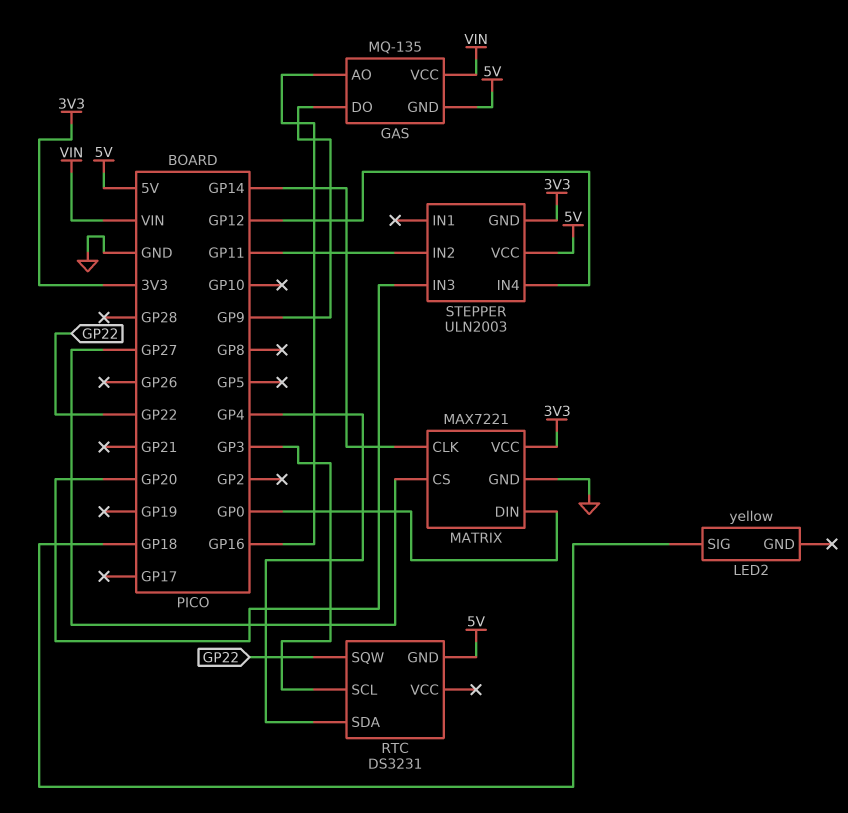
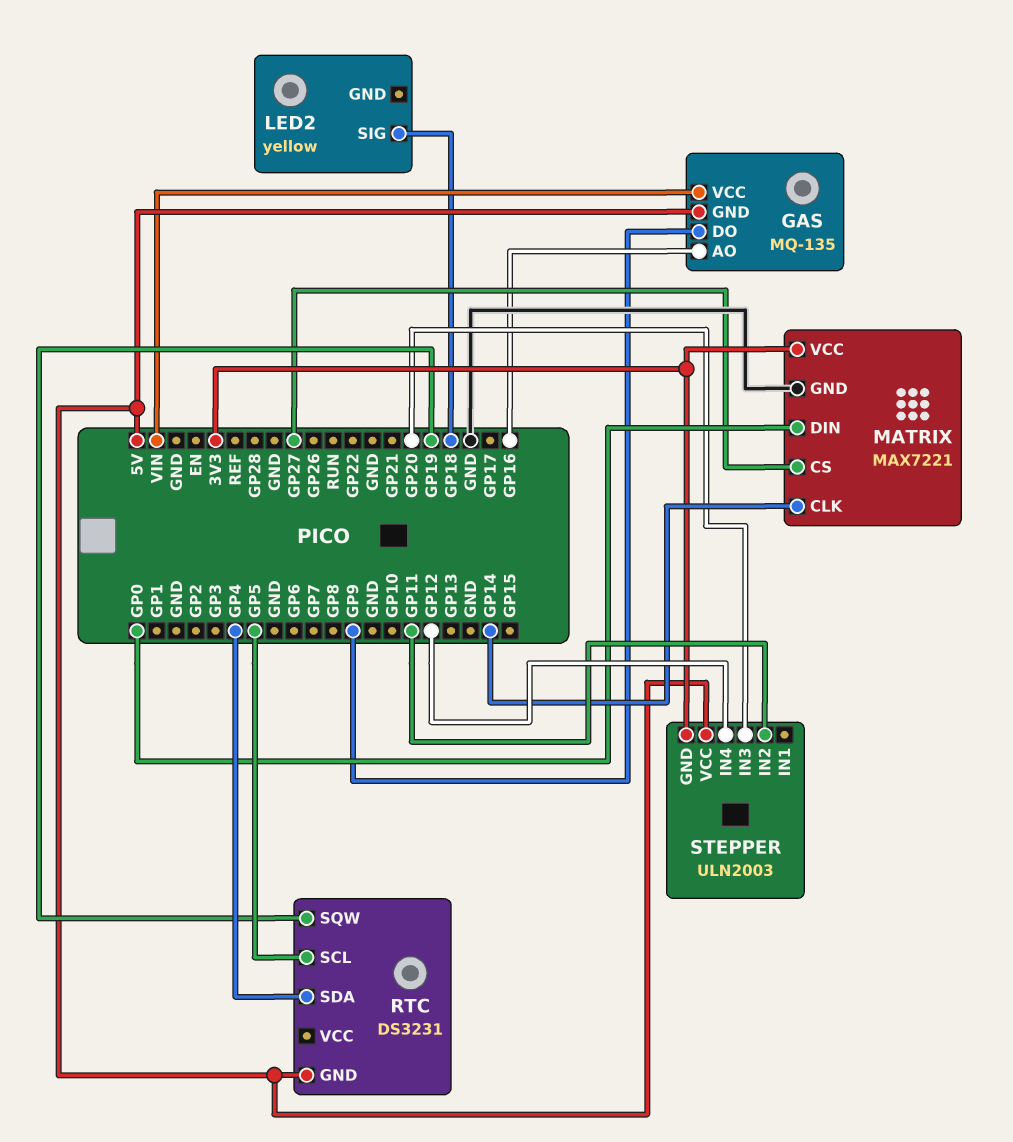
RTC pin SCL: GP3 -> GP5
RTC pin SQW: GP22 -> GP19

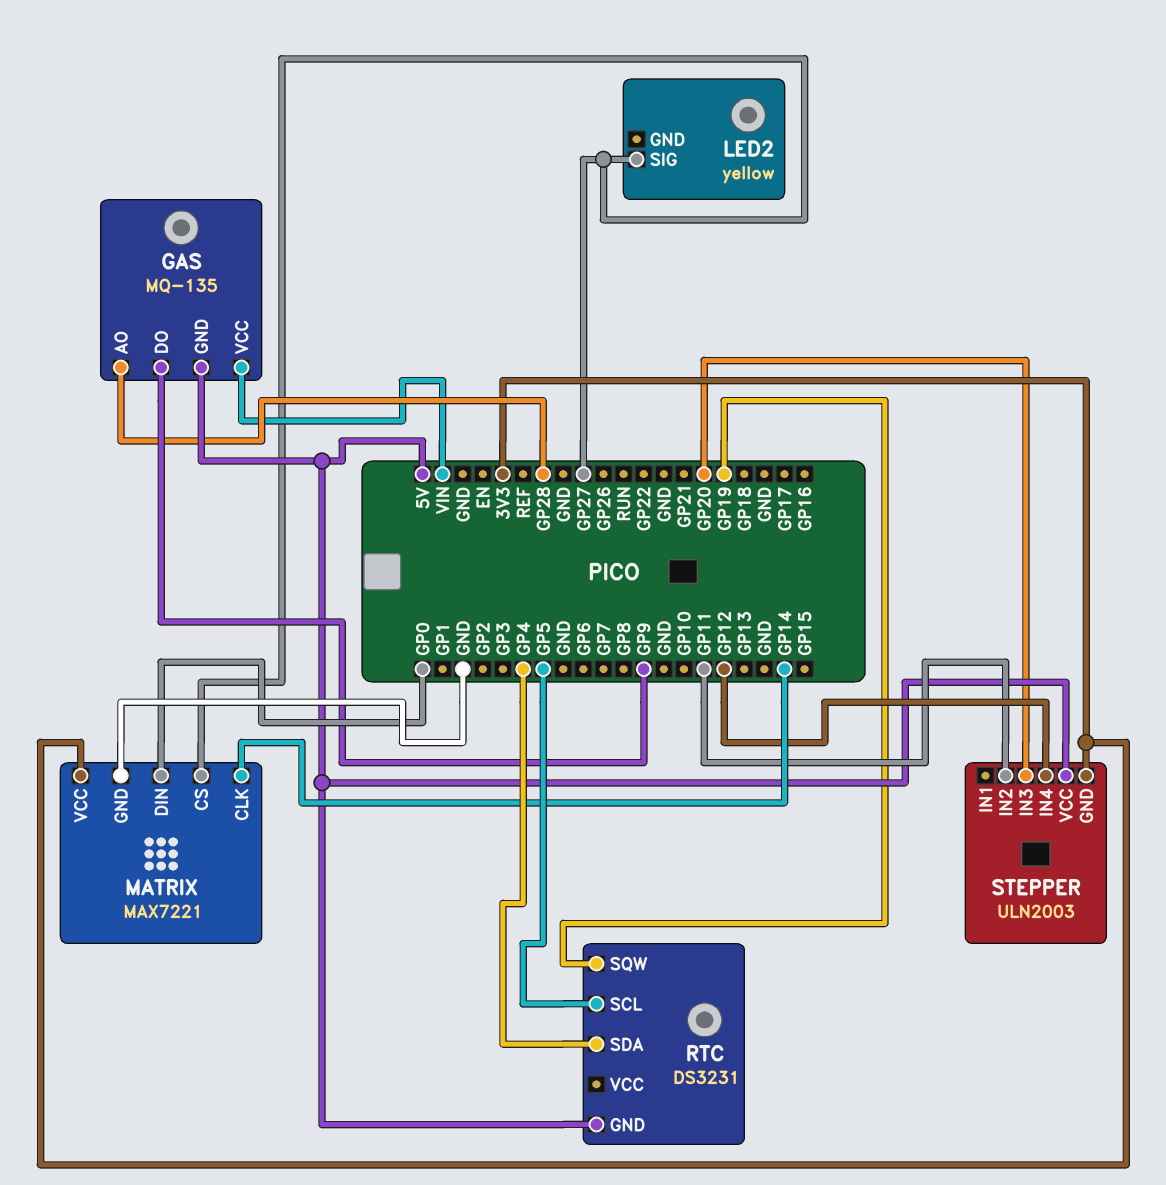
GAS pin AO: GP16 -> GP28
LED2 pin SIG: GP18 -> GP27

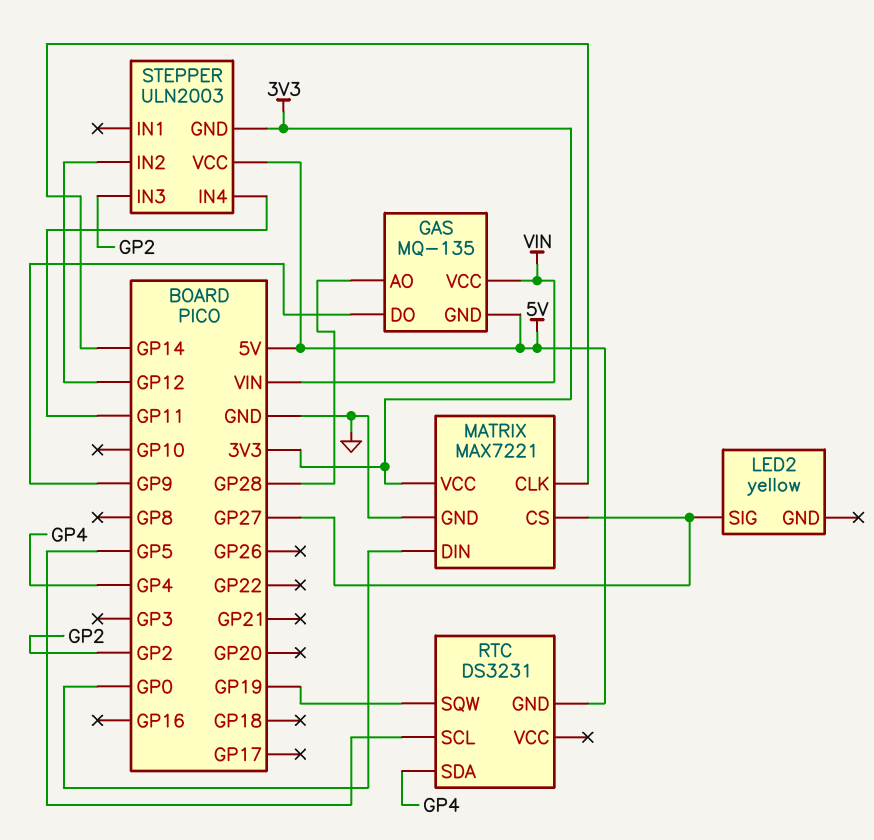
STEPPER pin IN2: GP11 -> GP12
STEPPER pin IN3: GP20 -> GP2
STEPPER pin IN4: GP12 -> GP11

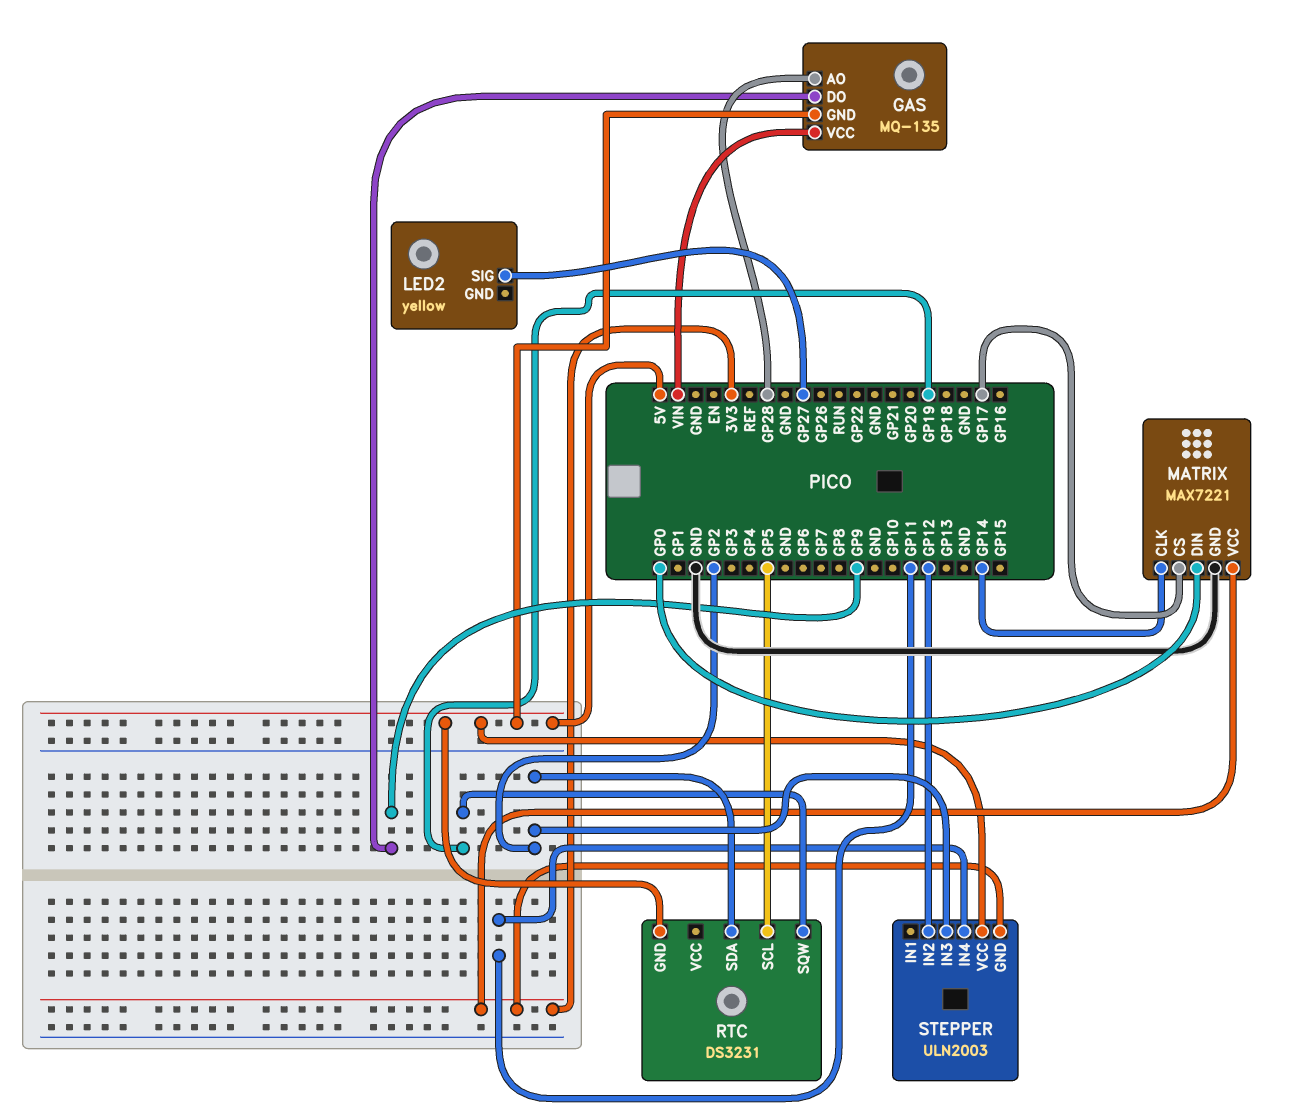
MATRIX pin CS: GP27 -> GP17
RTC pin SDA: GP4 -> GP2

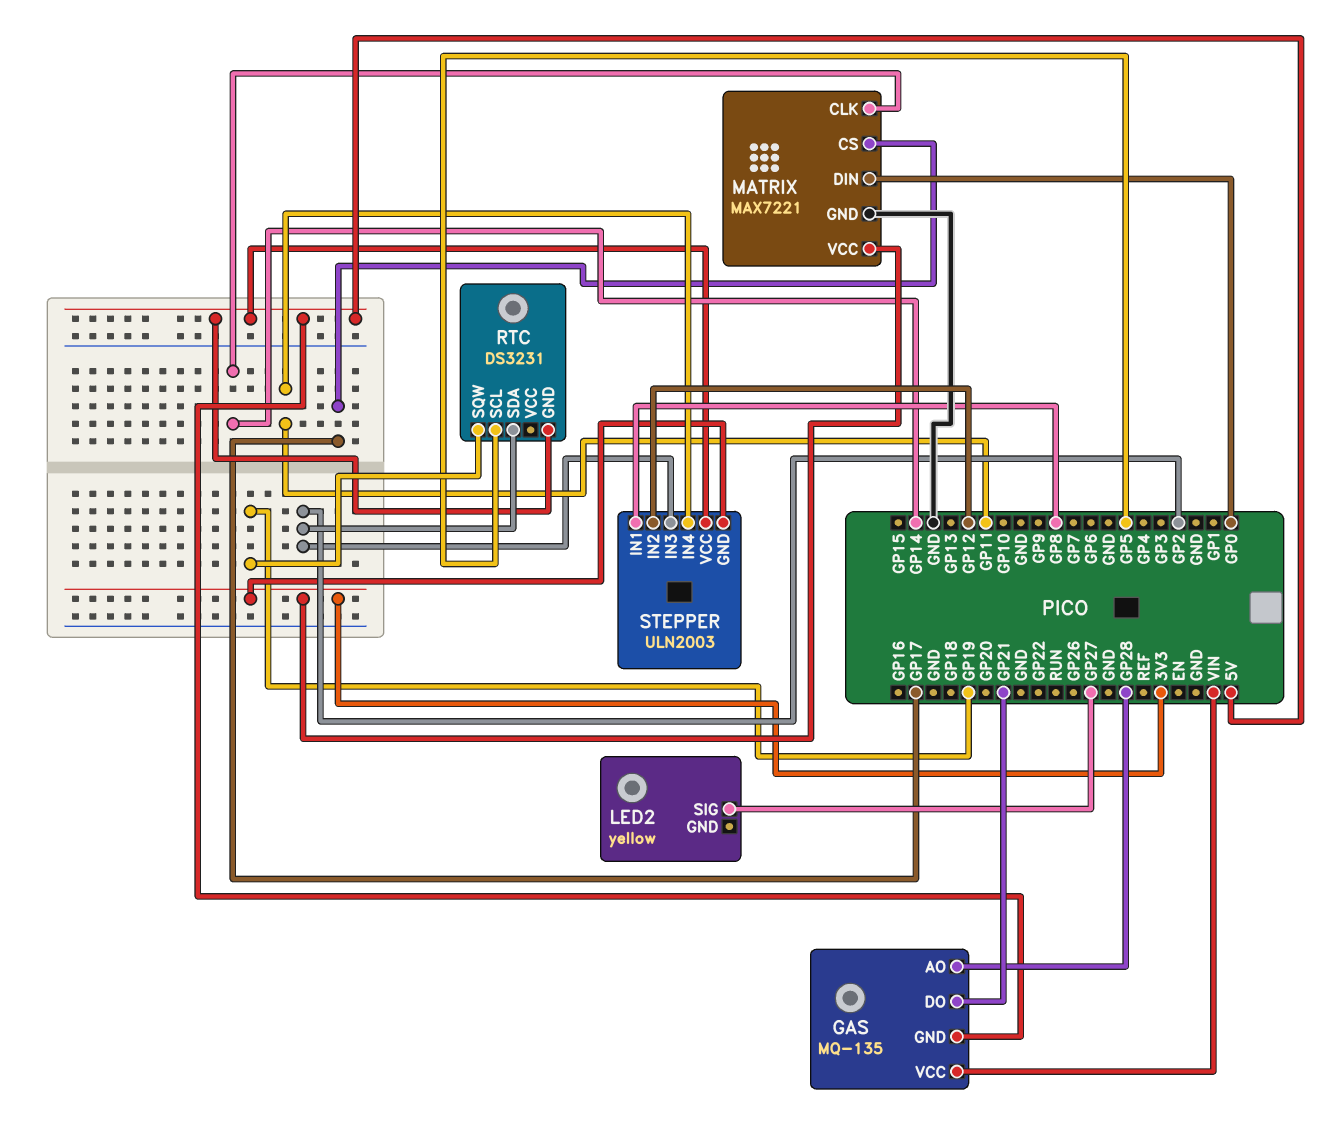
GAS pin DO: GP9 -> GP21
STEPPER pin IN1: none -> GP8

